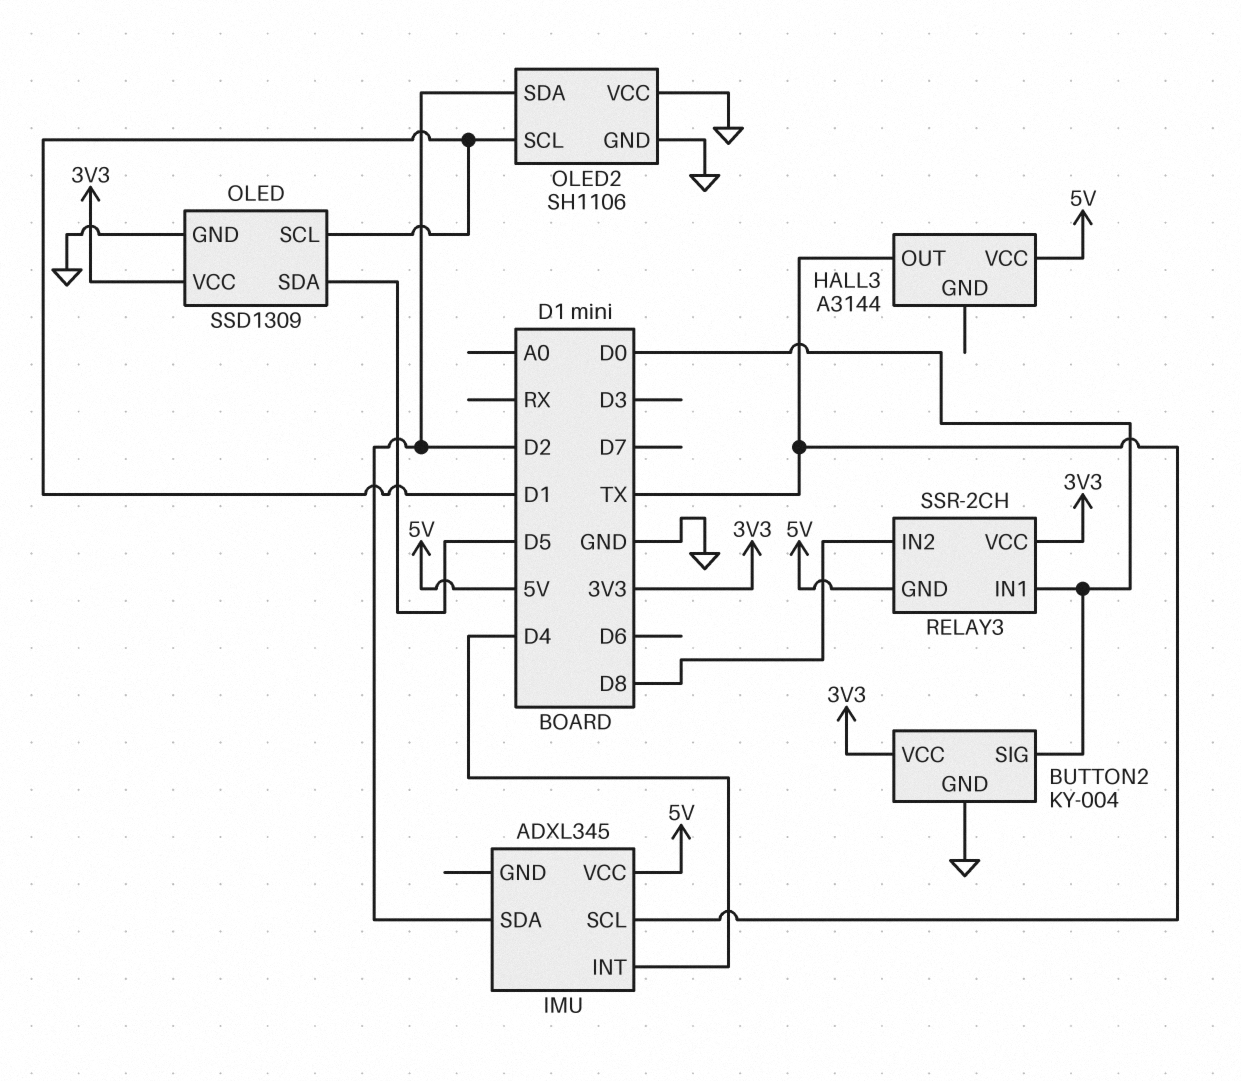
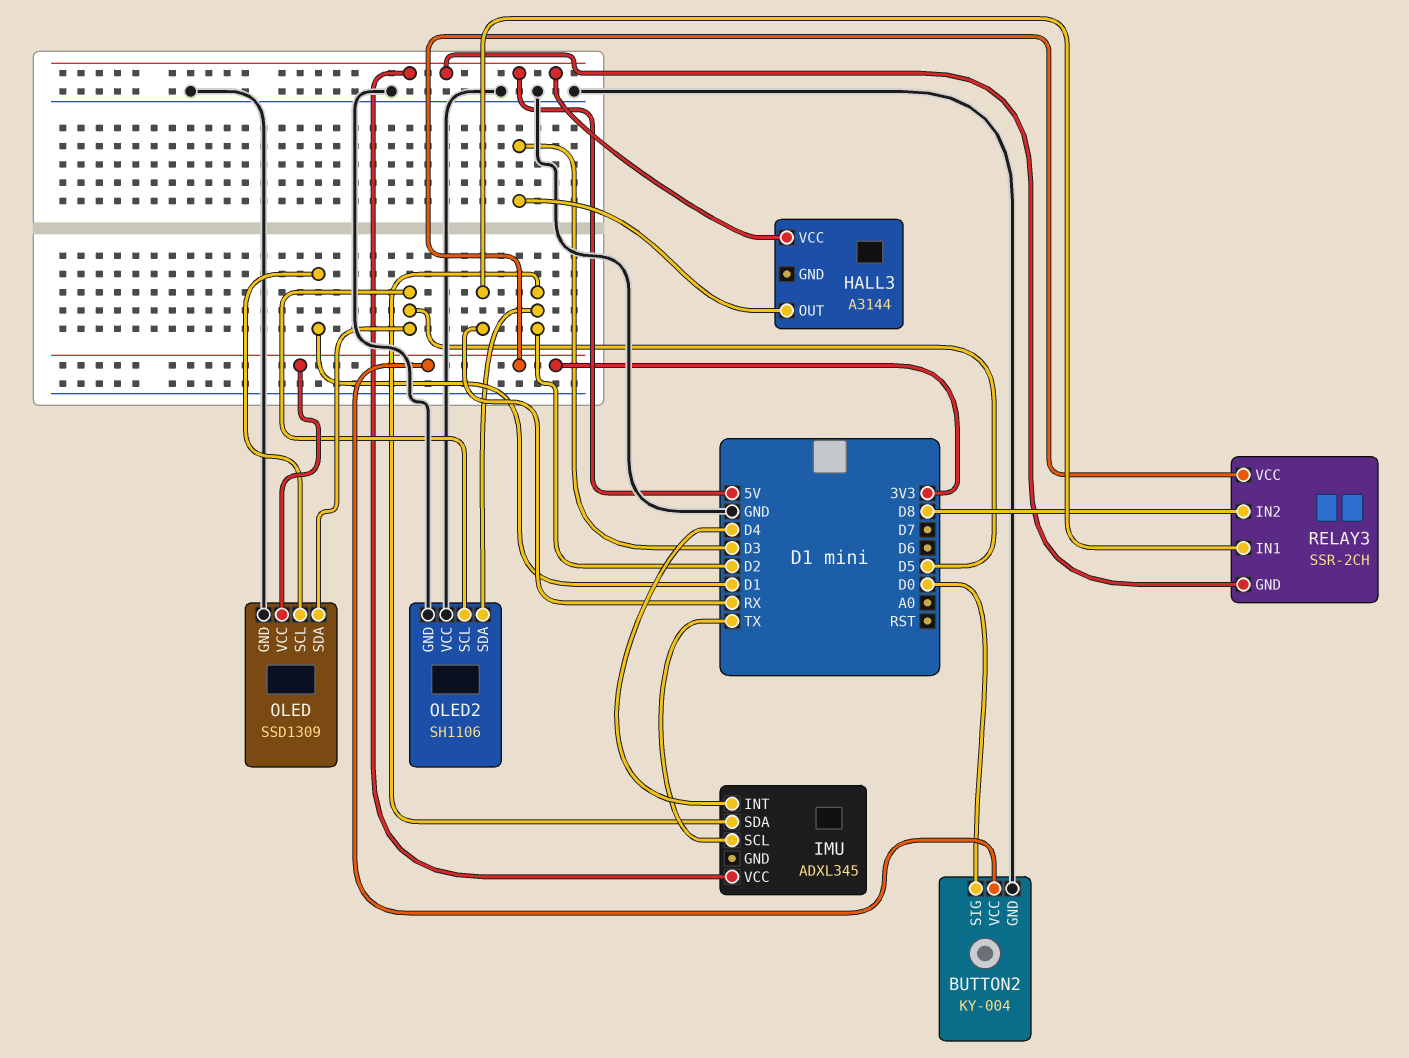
HALL3 pin OUT: TX -> D3
OLED2 pin SCL: D1 -> D5
RELAY3 pin IN1: D0 -> RX

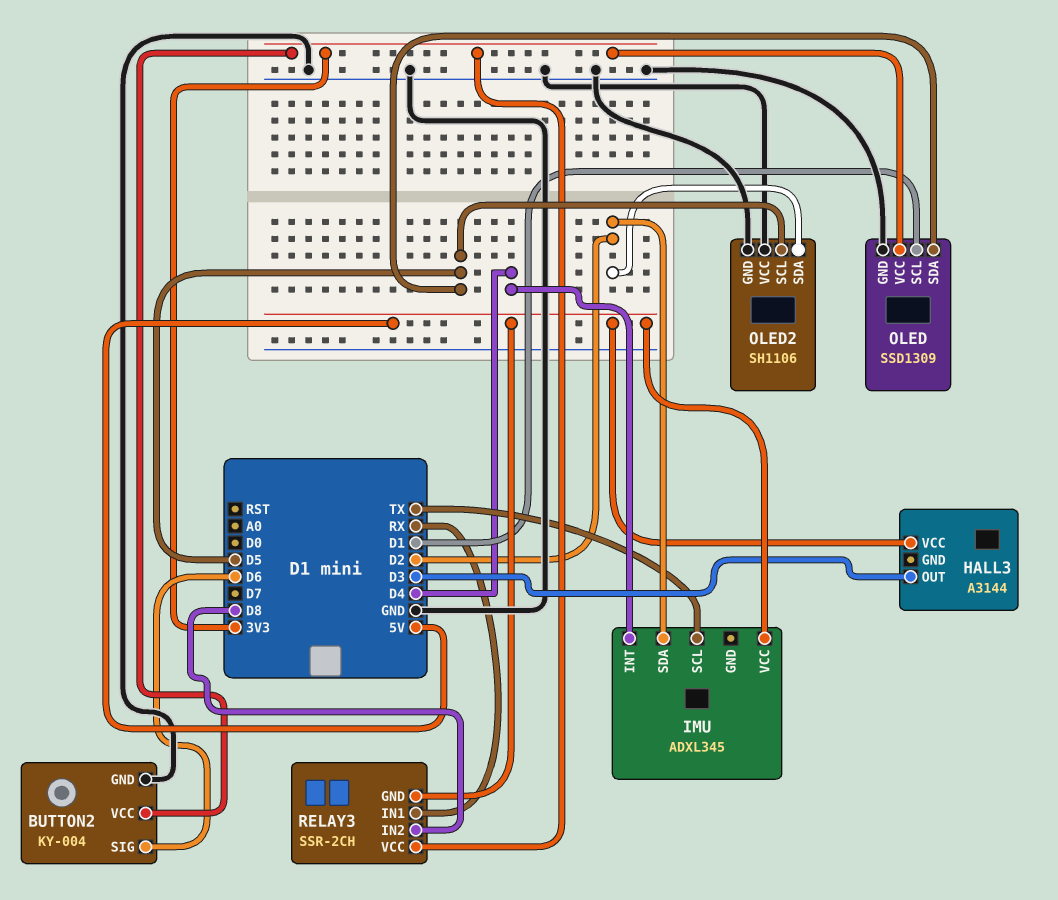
BUTTON2 pin SIG: D0 -> D6

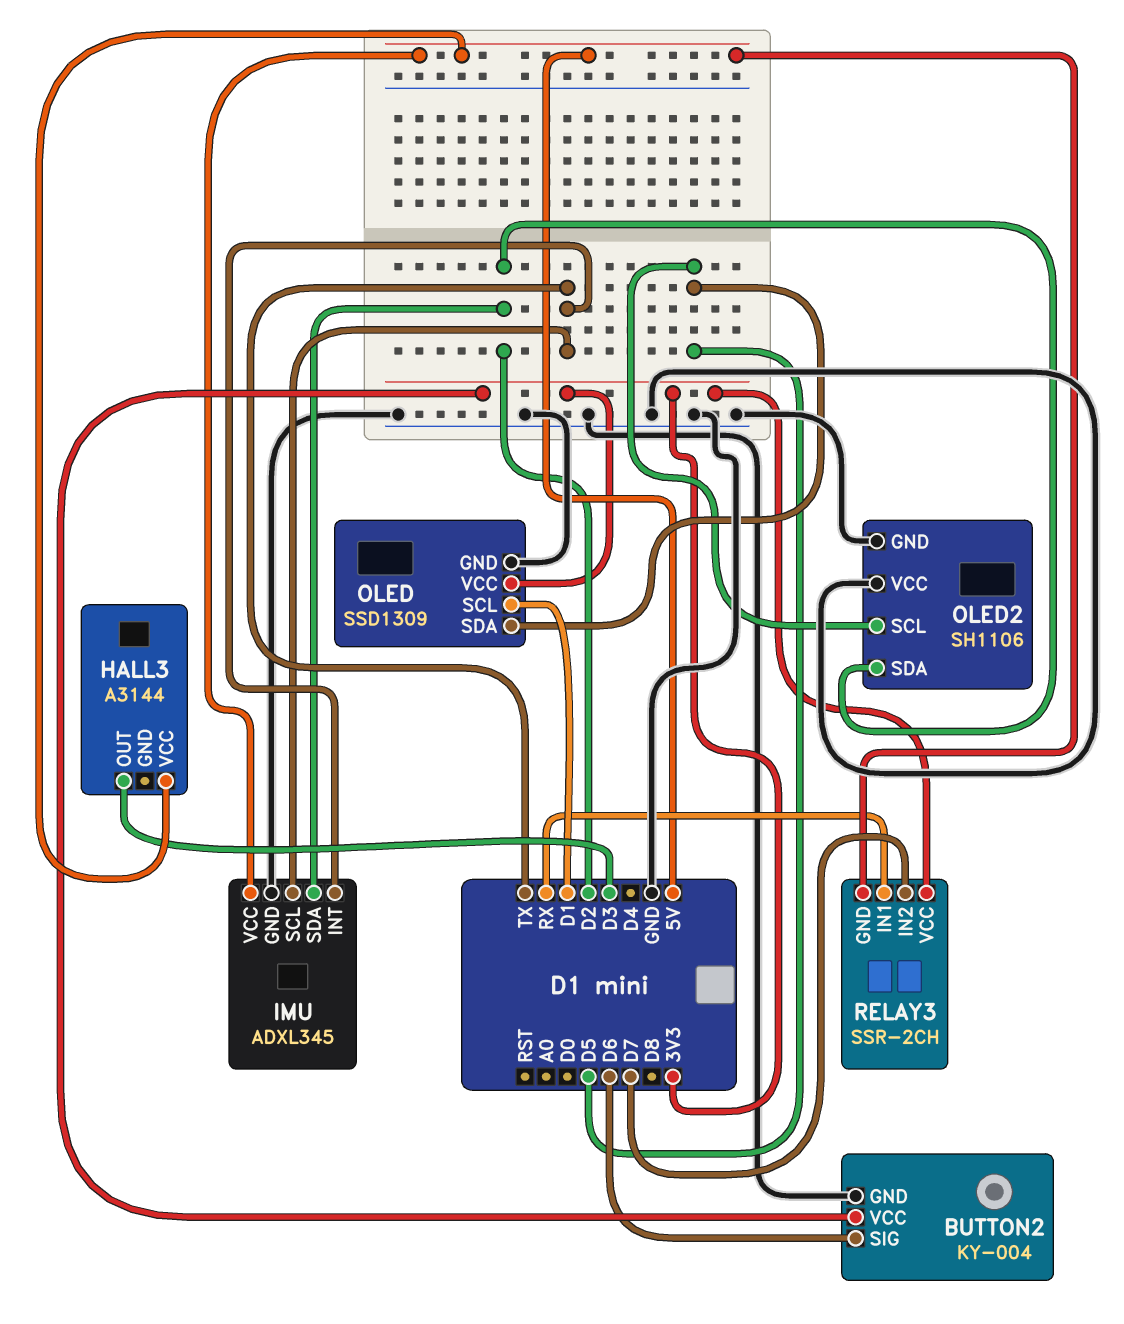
IMU pin GND: none -> GND
IMU pin INT: D4 -> TX
RELAY3 pin IN2: D8 -> D7

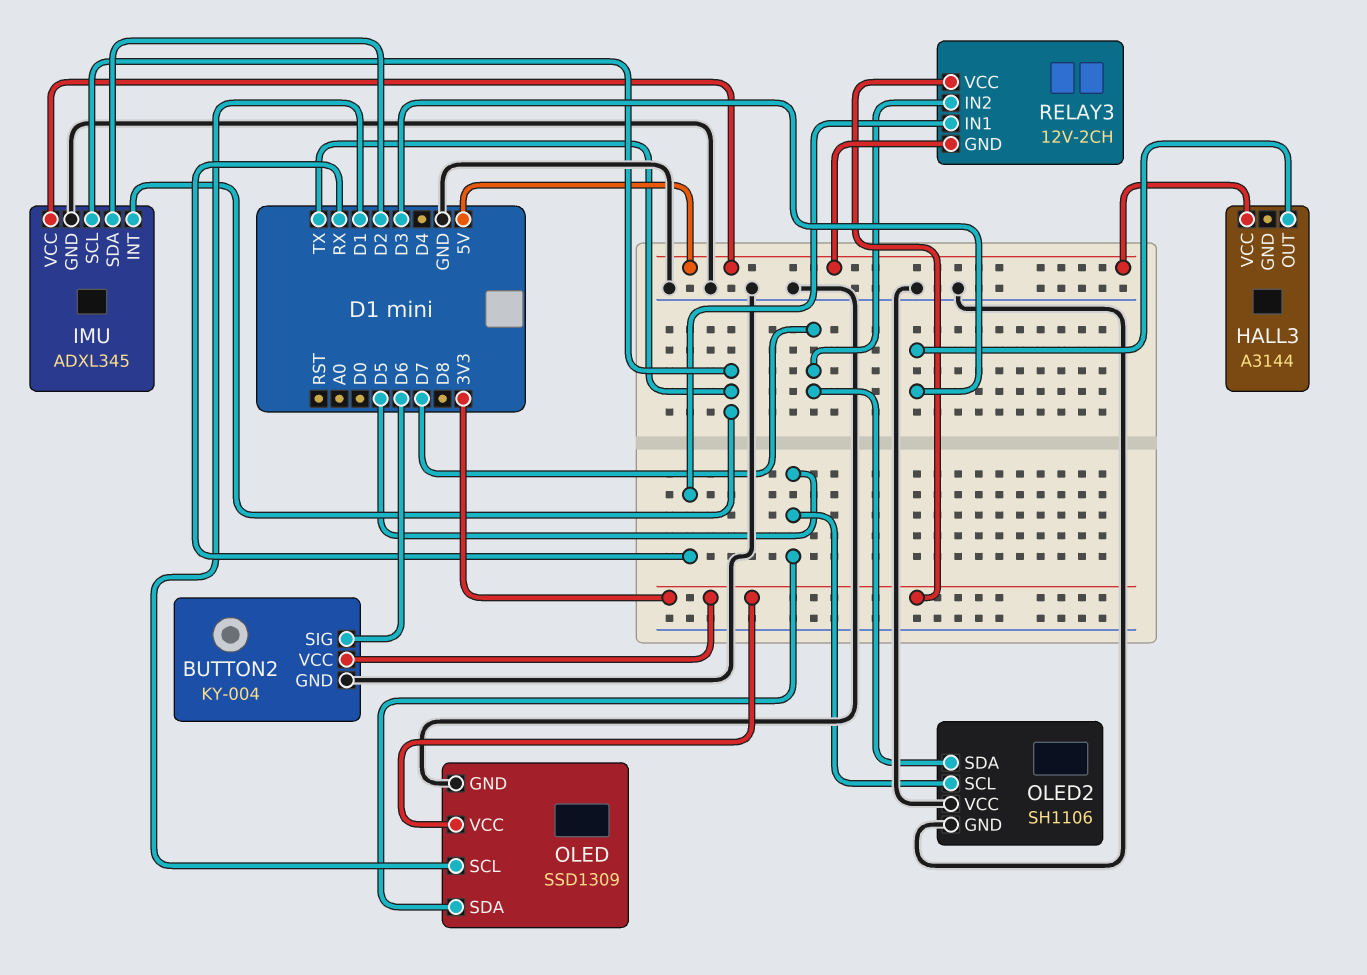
OLED2 pin SDA: D2 -> D7
RELAY3: SSR-2CH -> 12V-2CH

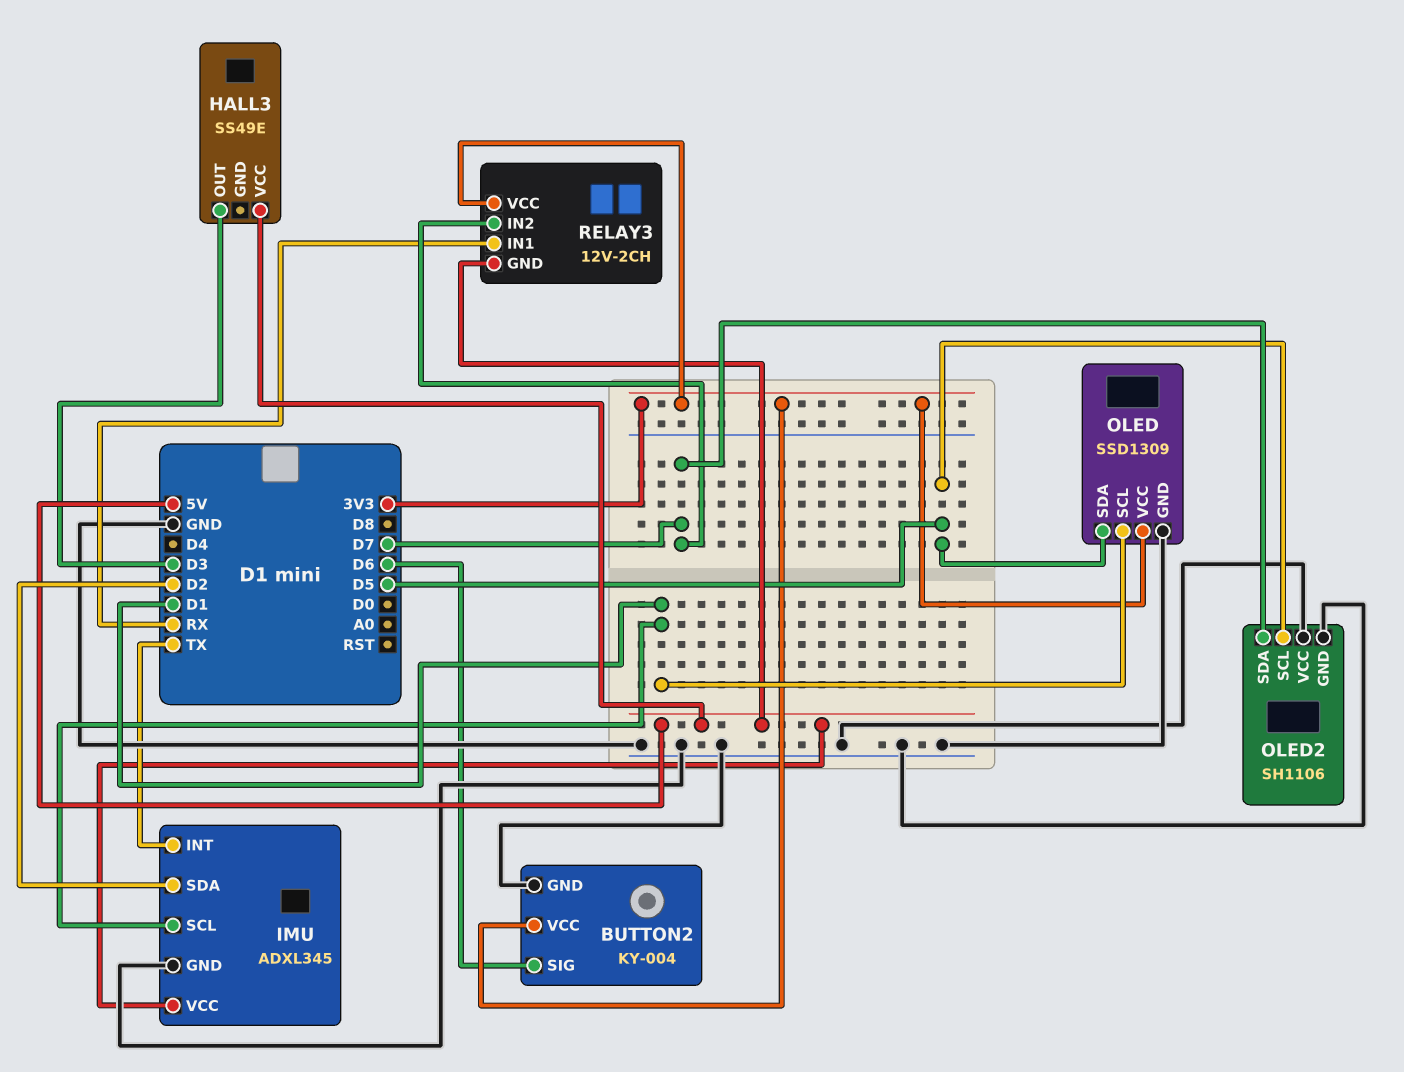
HALL3: A3144 -> SS49E
IMU pin SCL: TX -> D1

